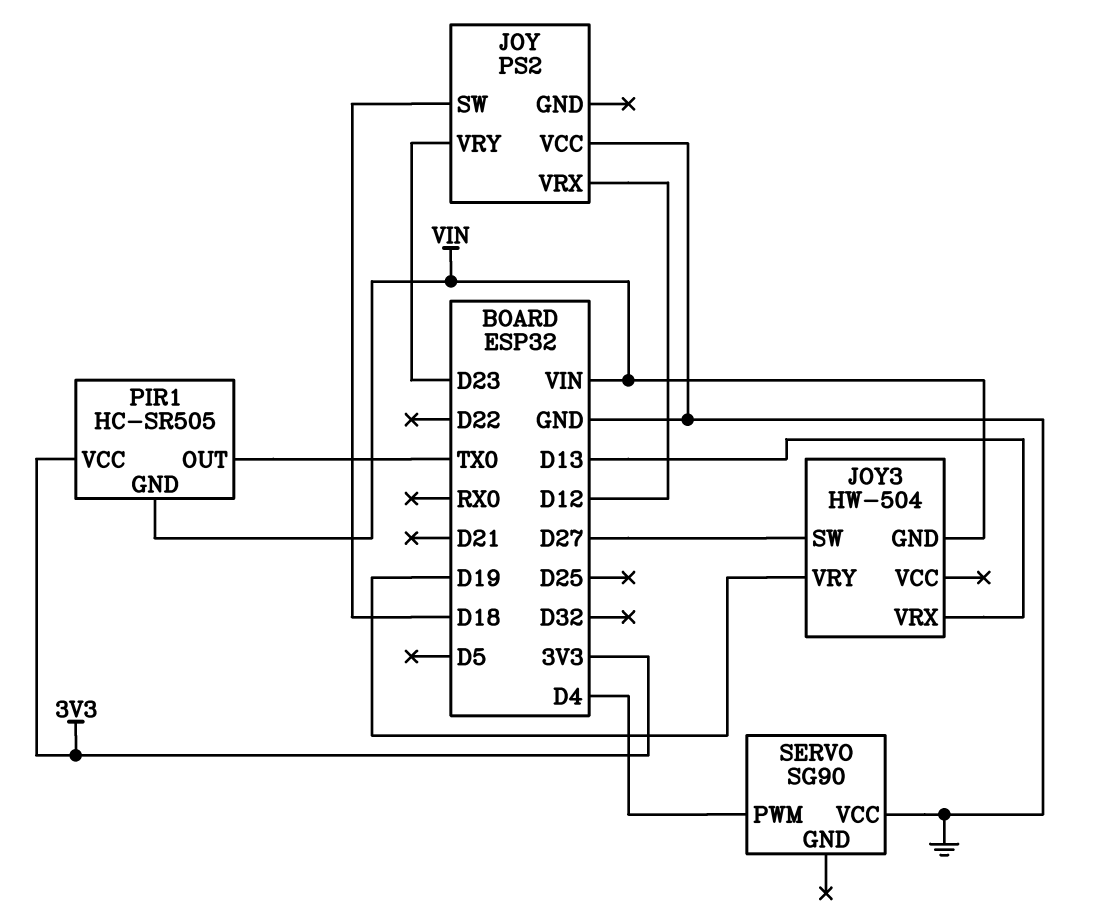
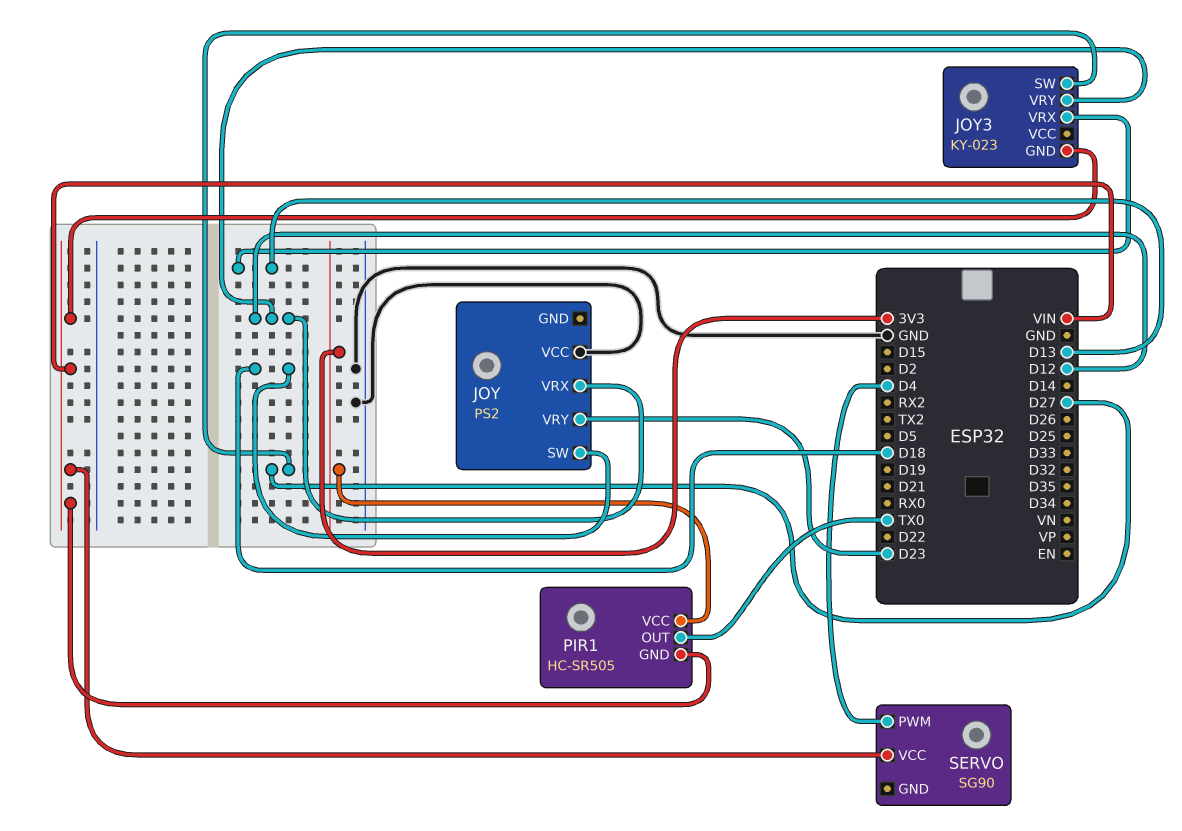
JOY3: HW-504 -> KY-023
JOY3 pin VRY: D19 -> D12
SERVO pin VCC: GND -> VIN

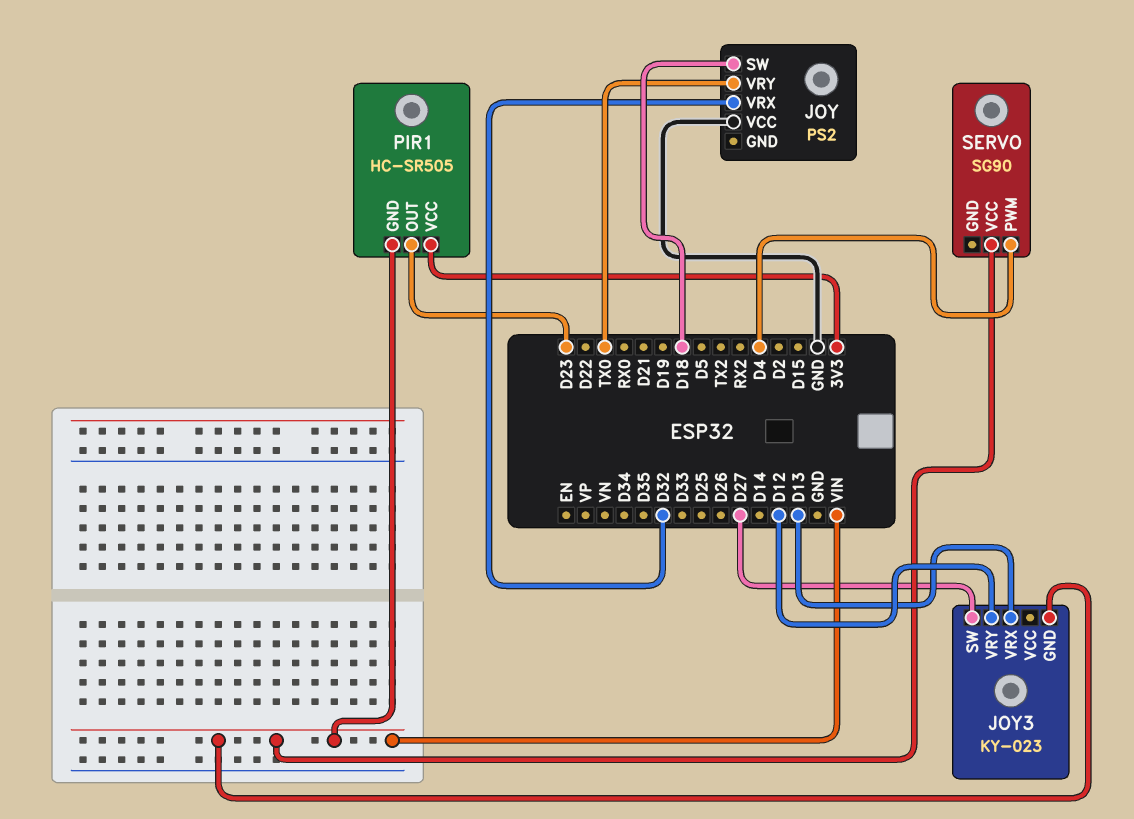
JOY pin VRX: D12 -> D32
JOY pin VRY: D23 -> TX0
PIR1 pin OUT: TX0 -> D23

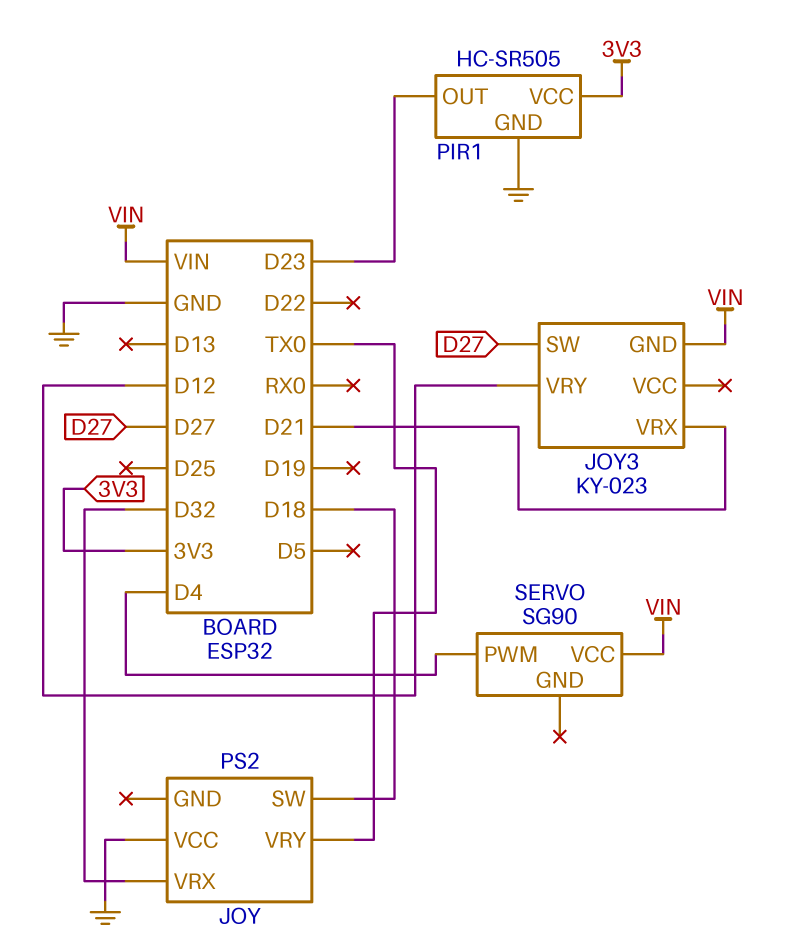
JOY3 pin VRX: D13 -> D21
PIR1 pin GND: VIN -> GND

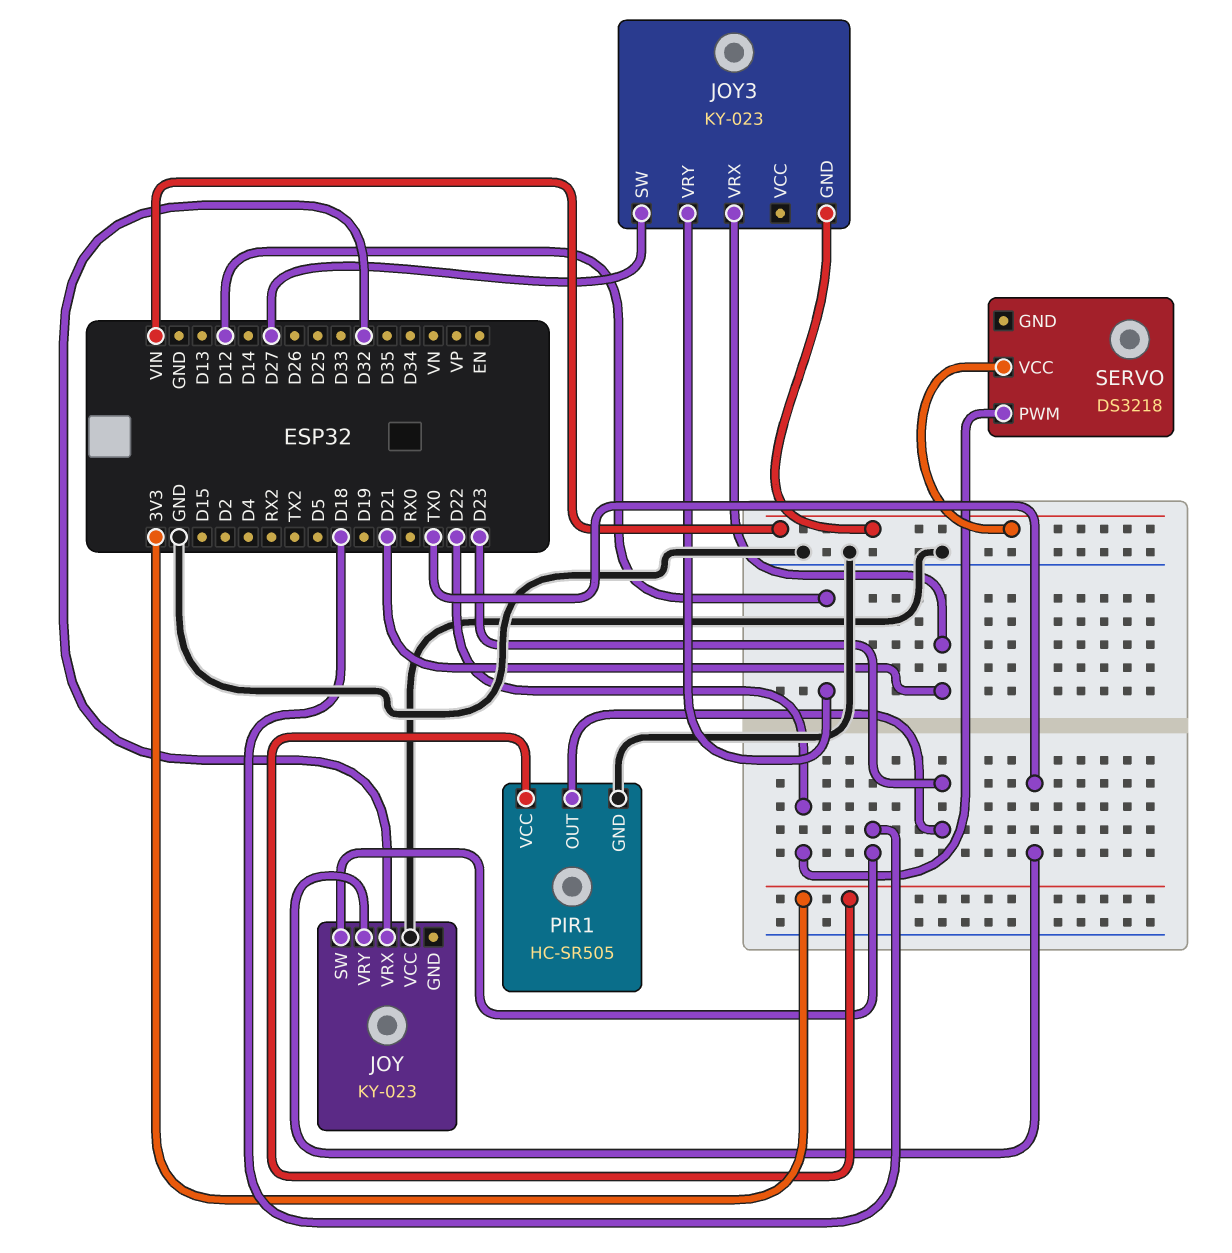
JOY: PS2 -> KY-023
SERVO: SG90 -> DS3218
SERVO pin PWM: D4 -> D22

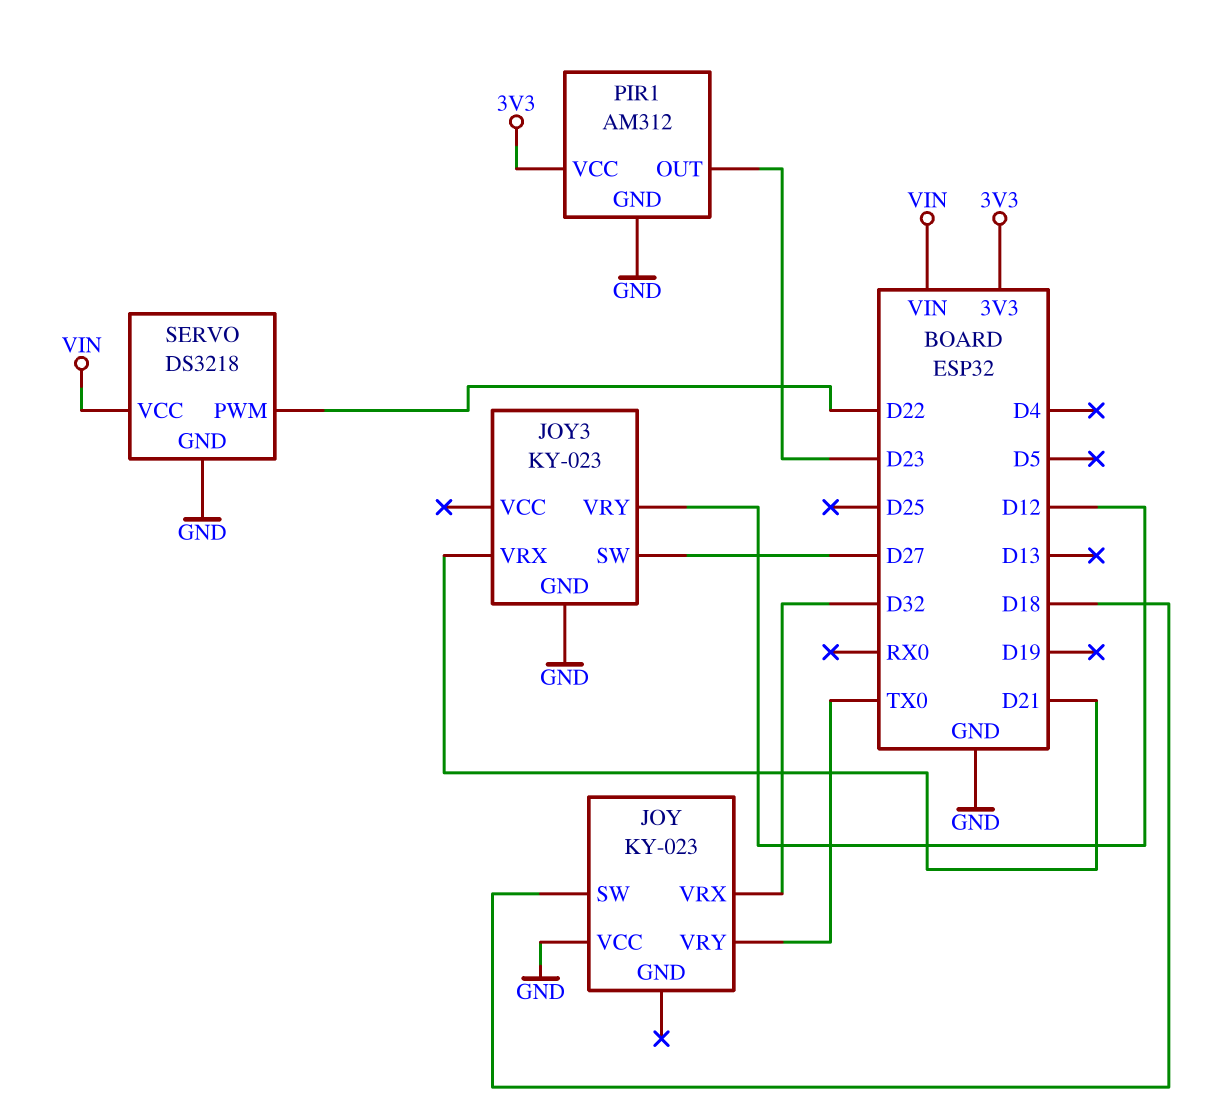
JOY3 pin GND: VIN -> GND
PIR1: HC-SR505 -> AM312
SERVO pin GND: none -> GND

